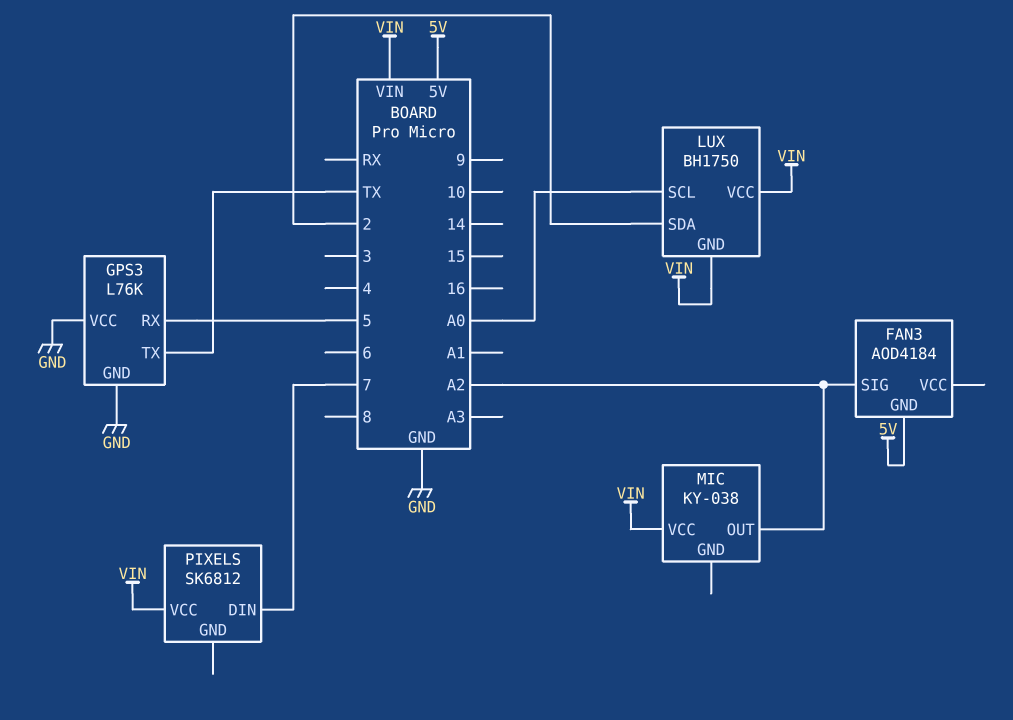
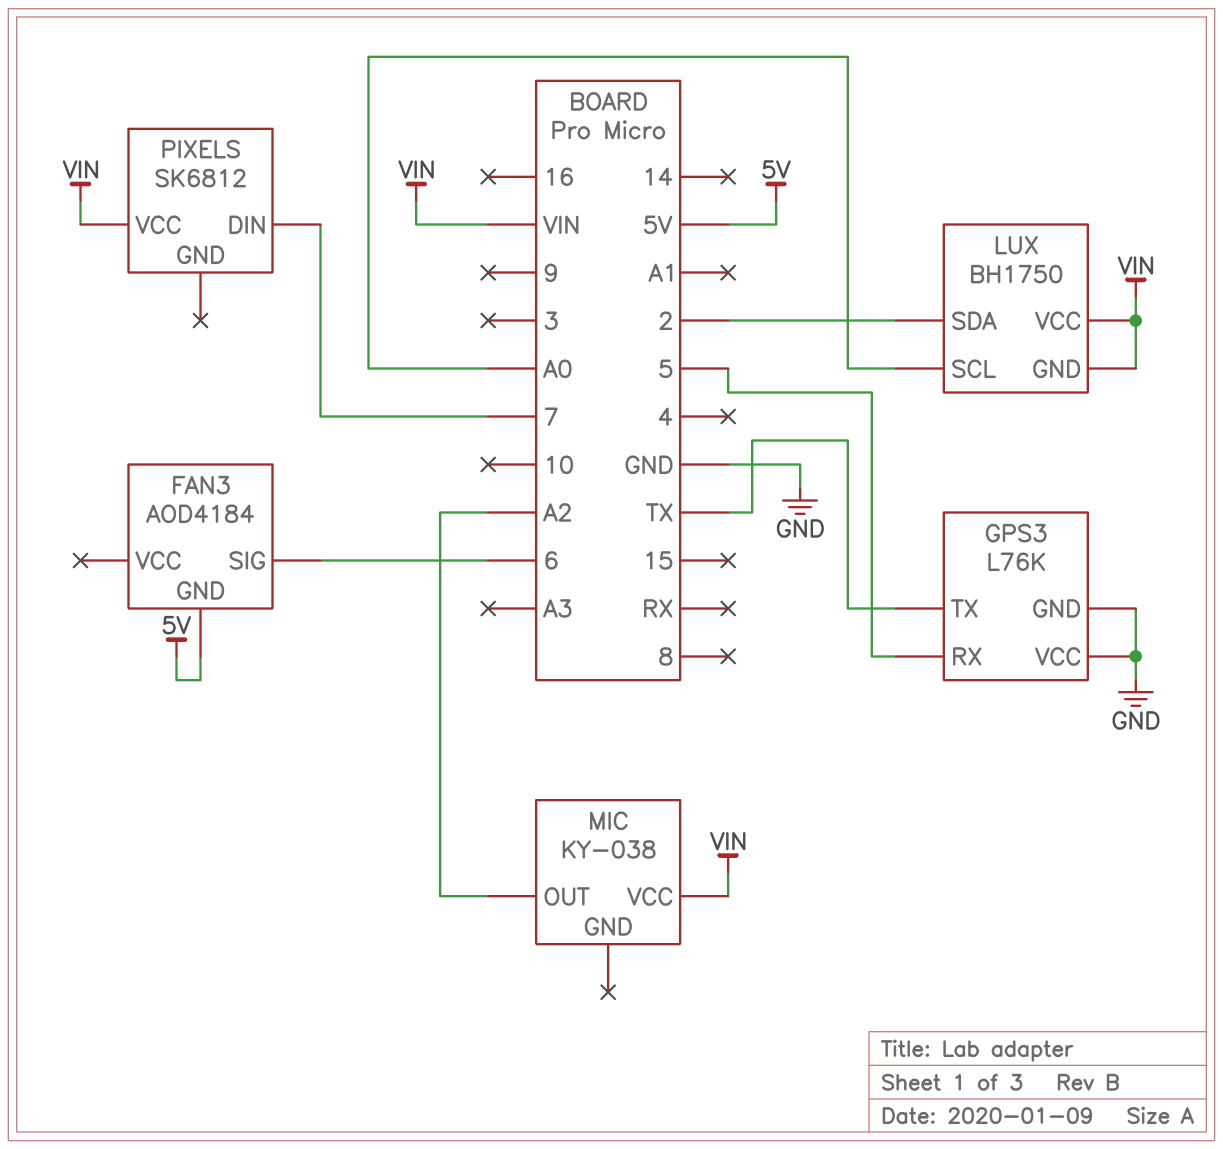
FAN3 pin SIG: A2 -> 6

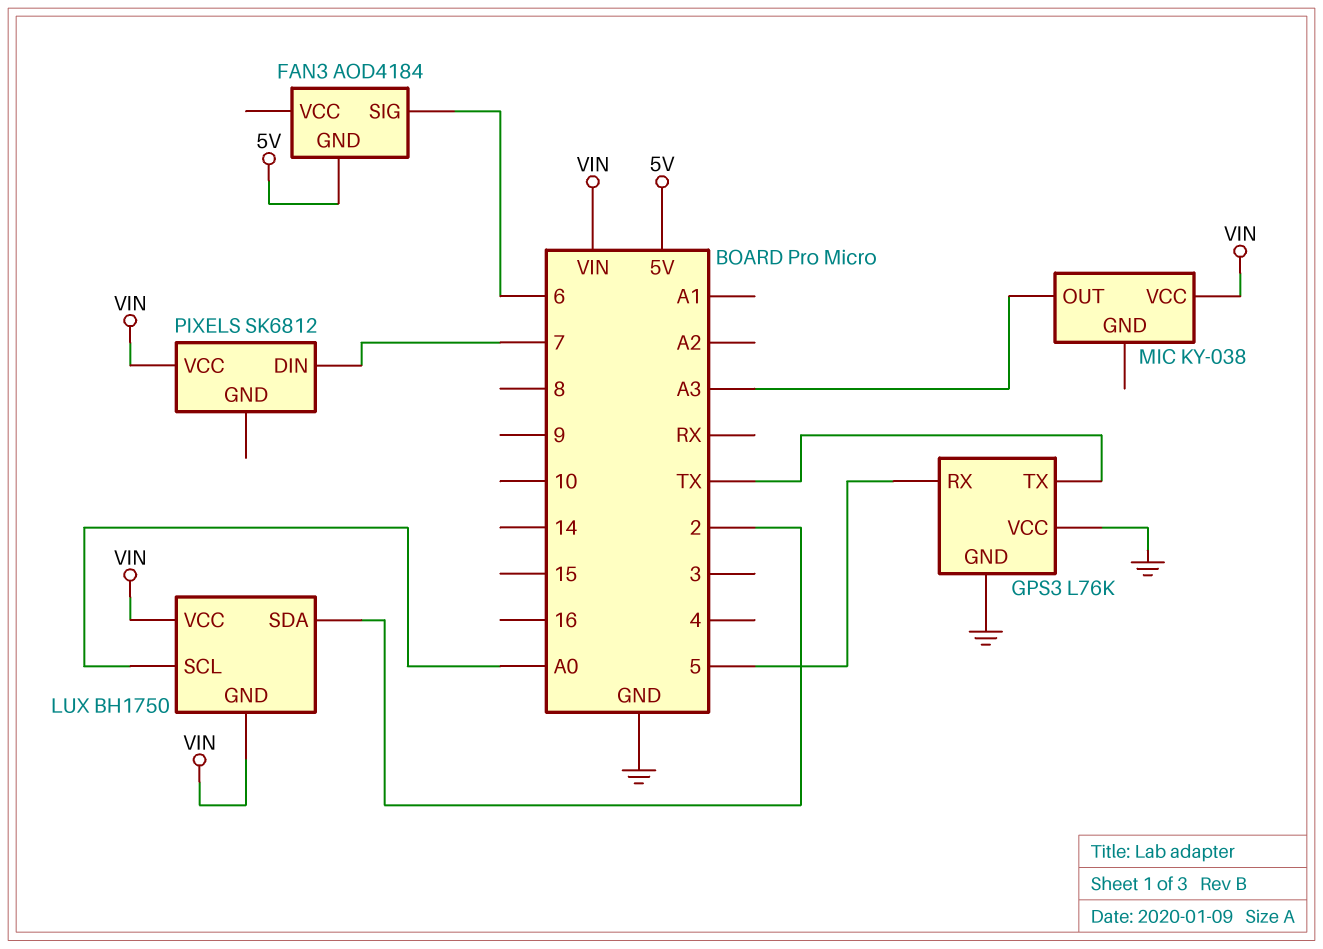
MIC pin OUT: A2 -> A3

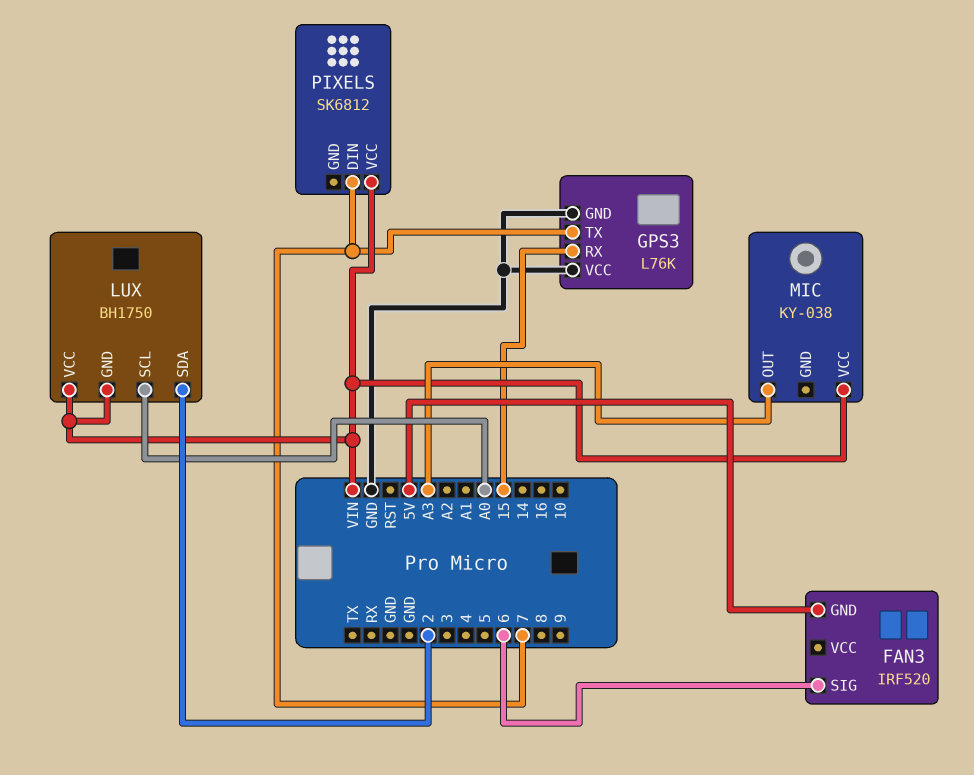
FAN3: AOD4184 -> IRF520
GPS3 pin RX: 5 -> 15
GPS3 pin TX: TX -> 7

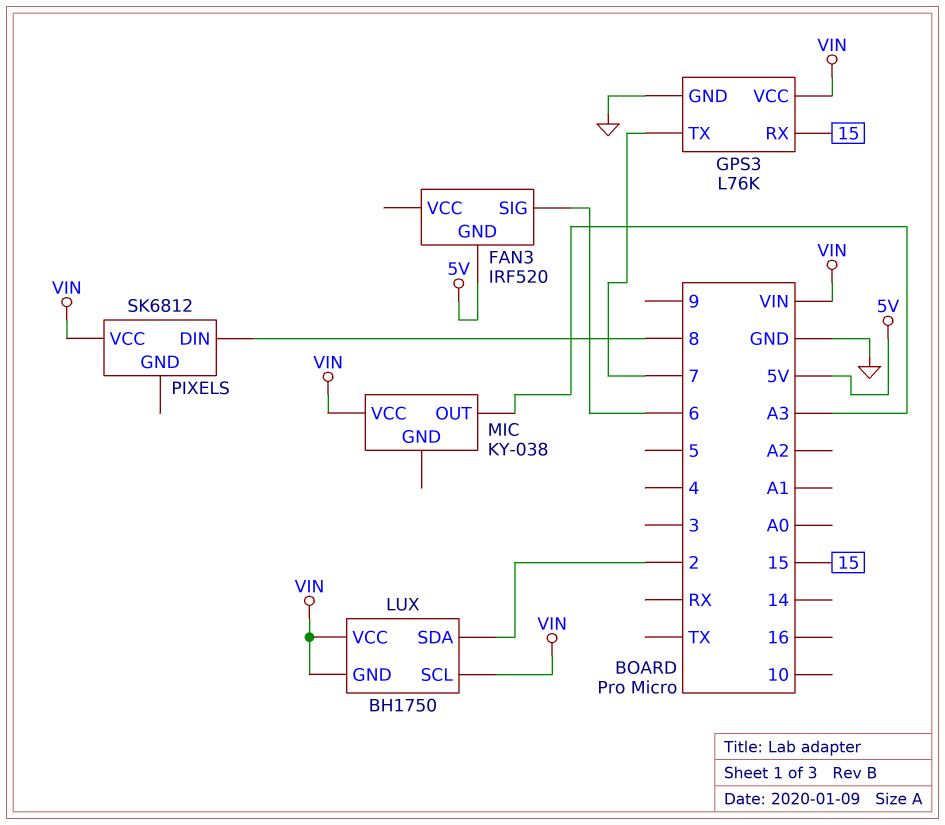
GPS3 pin VCC: GND -> VIN
LUX pin SCL: A0 -> VIN
PIXELS pin DIN: 7 -> 8

